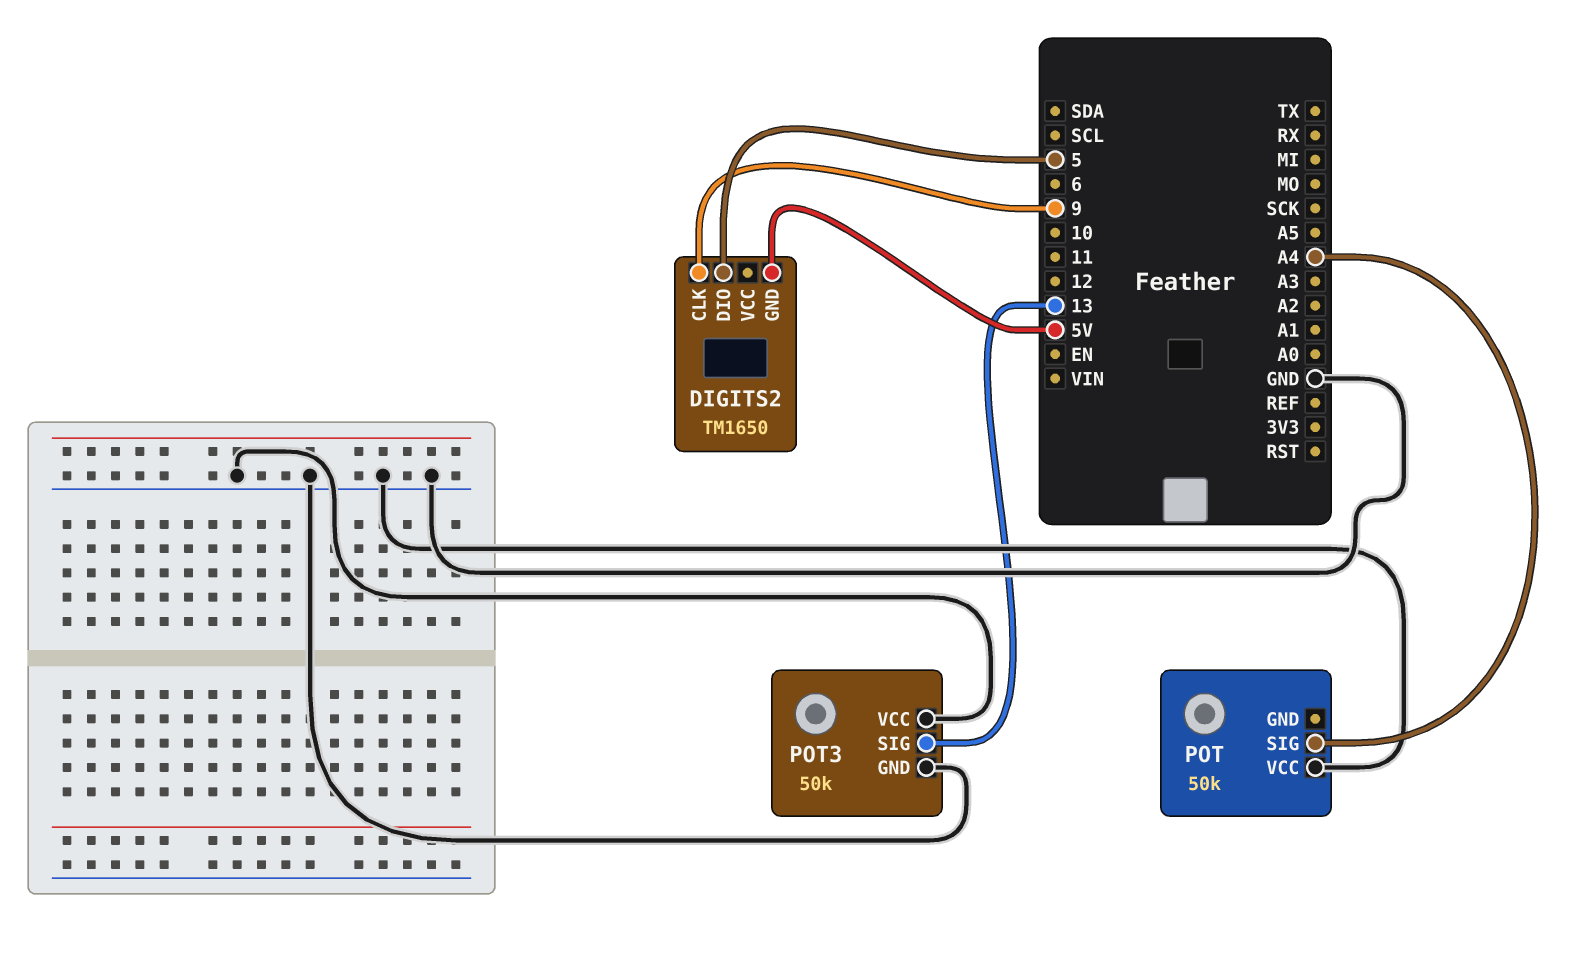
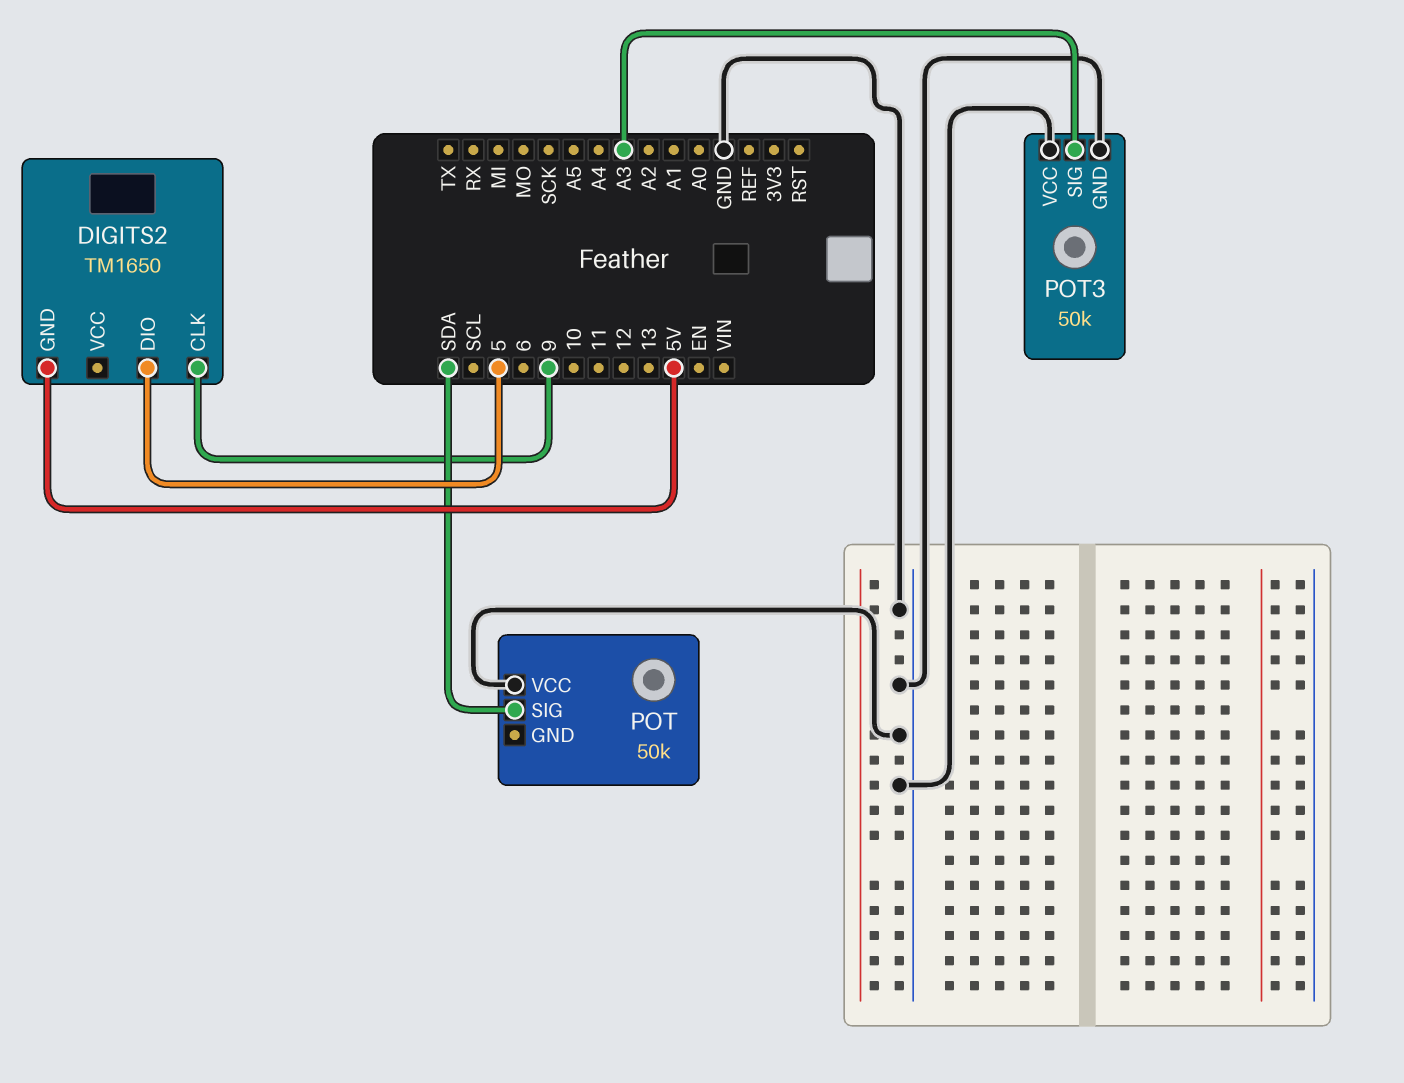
POT pin SIG: A4 -> SDA
POT3 pin SIG: 13 -> A3

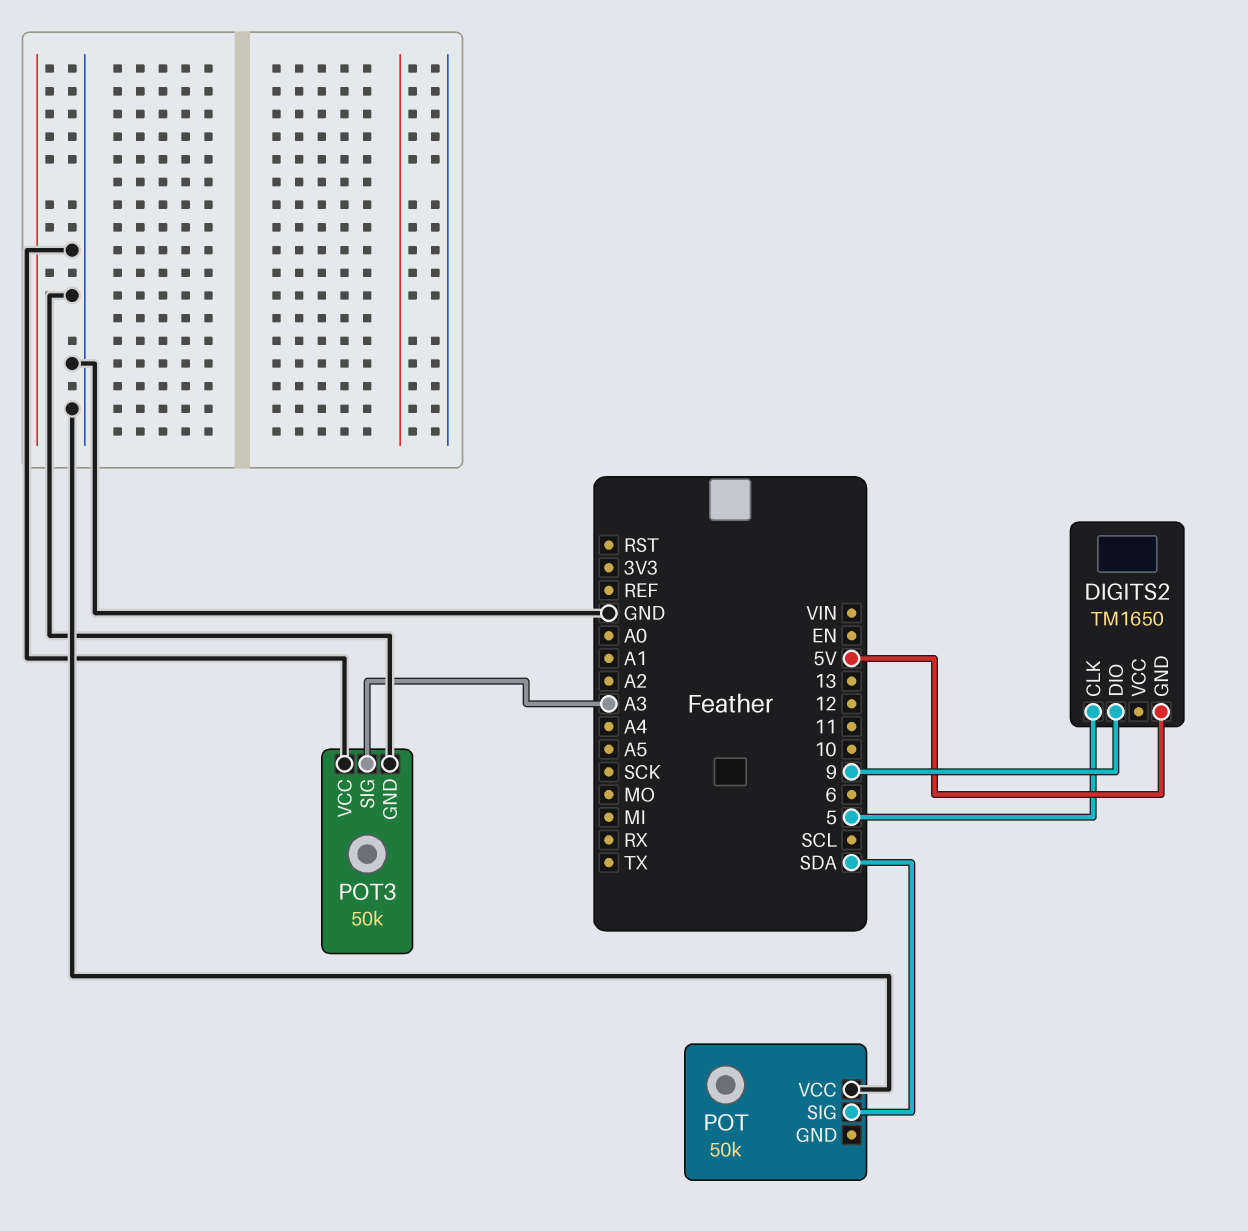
DIGITS2 pin CLK: 9 -> 5
DIGITS2 pin DIO: 5 -> 9

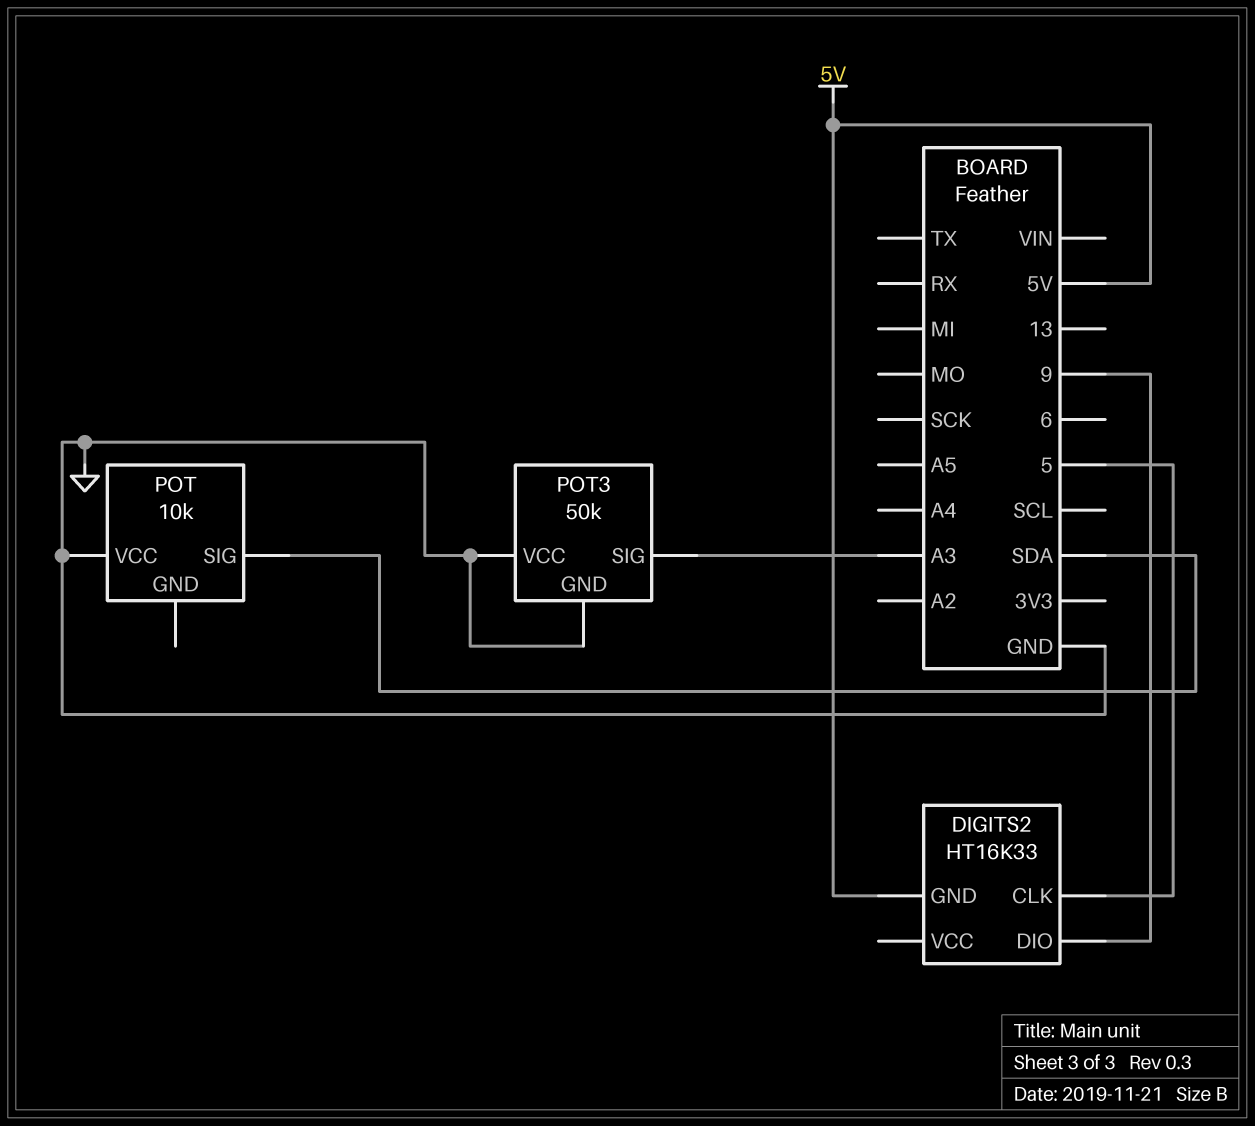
DIGITS2: TM1650 -> HT16K33
POT: 50k -> 10k

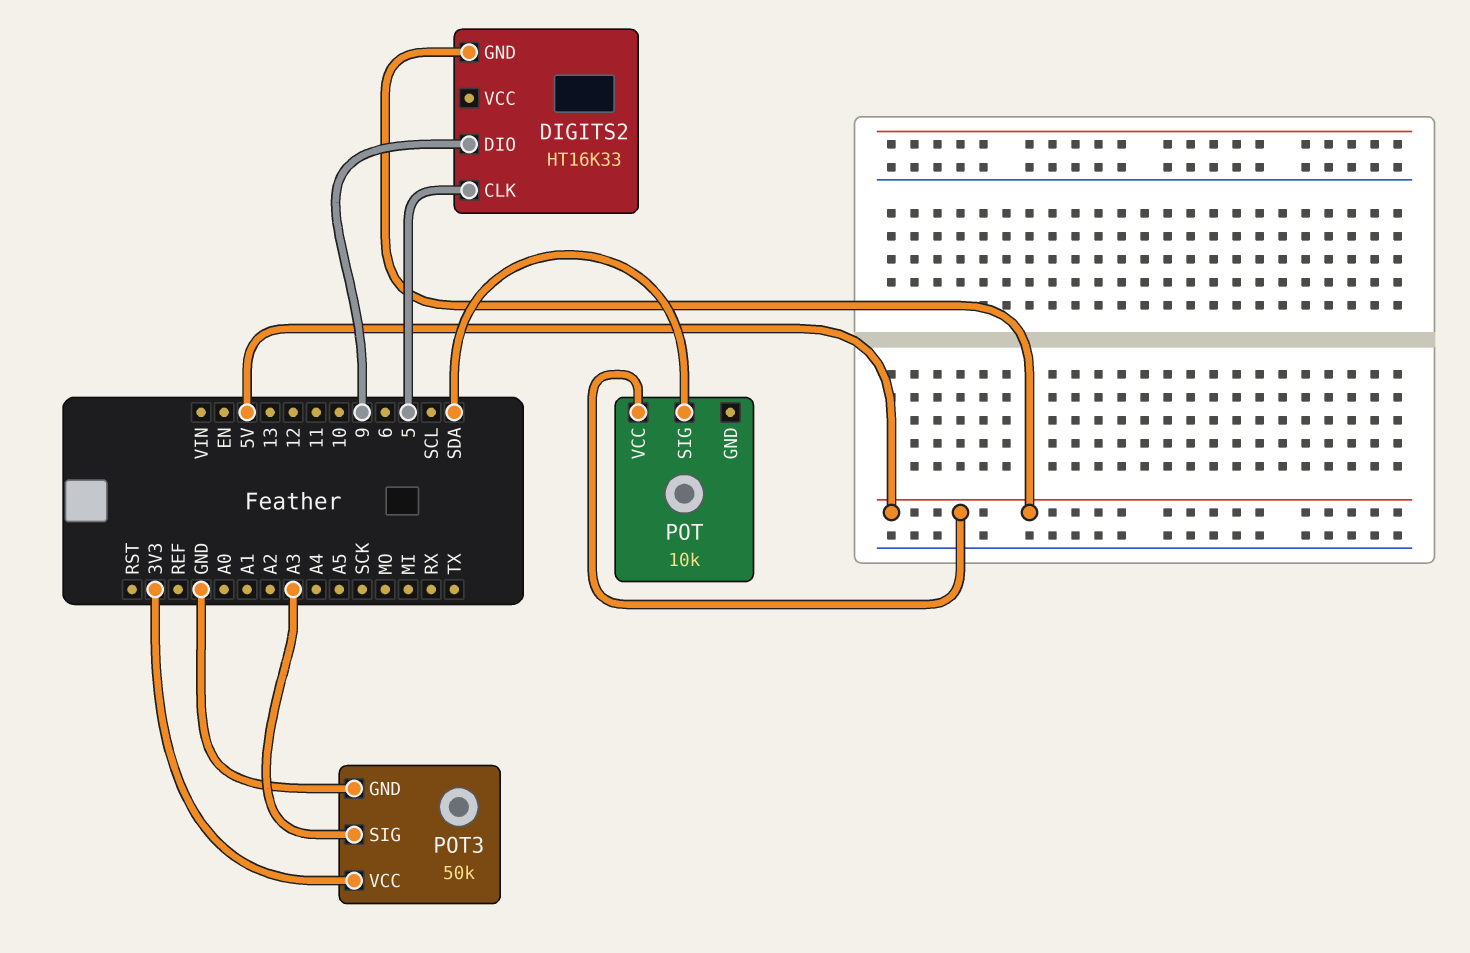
POT pin VCC: GND -> 5V
POT3 pin VCC: GND -> 3V3

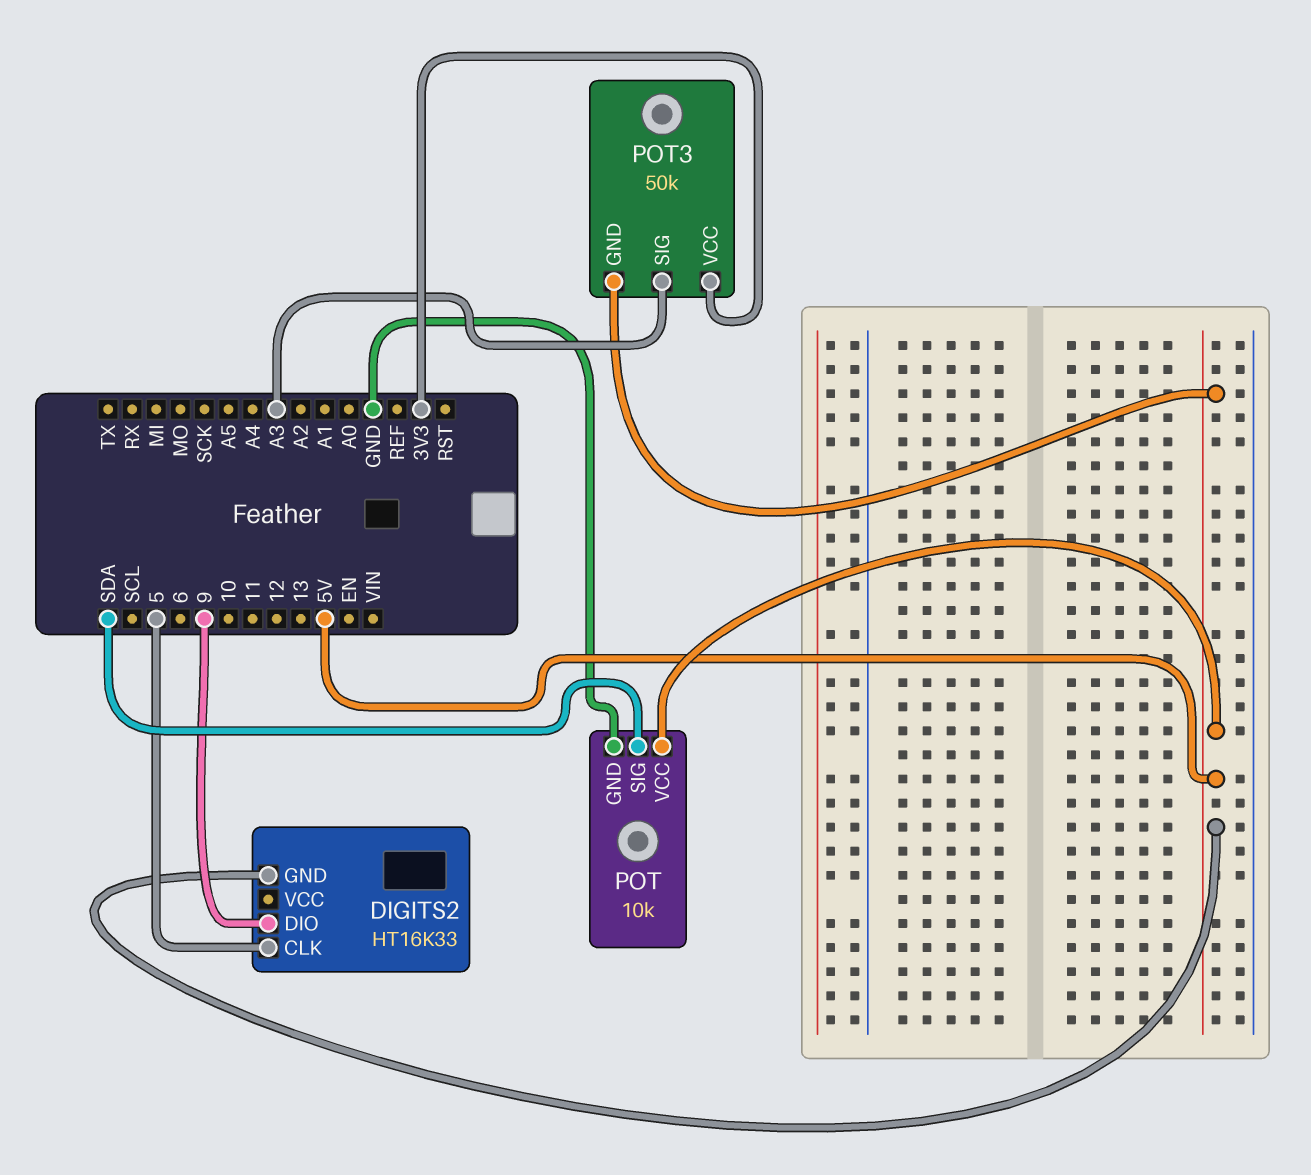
POT pin GND: none -> GND
POT3 pin GND: GND -> 5V

